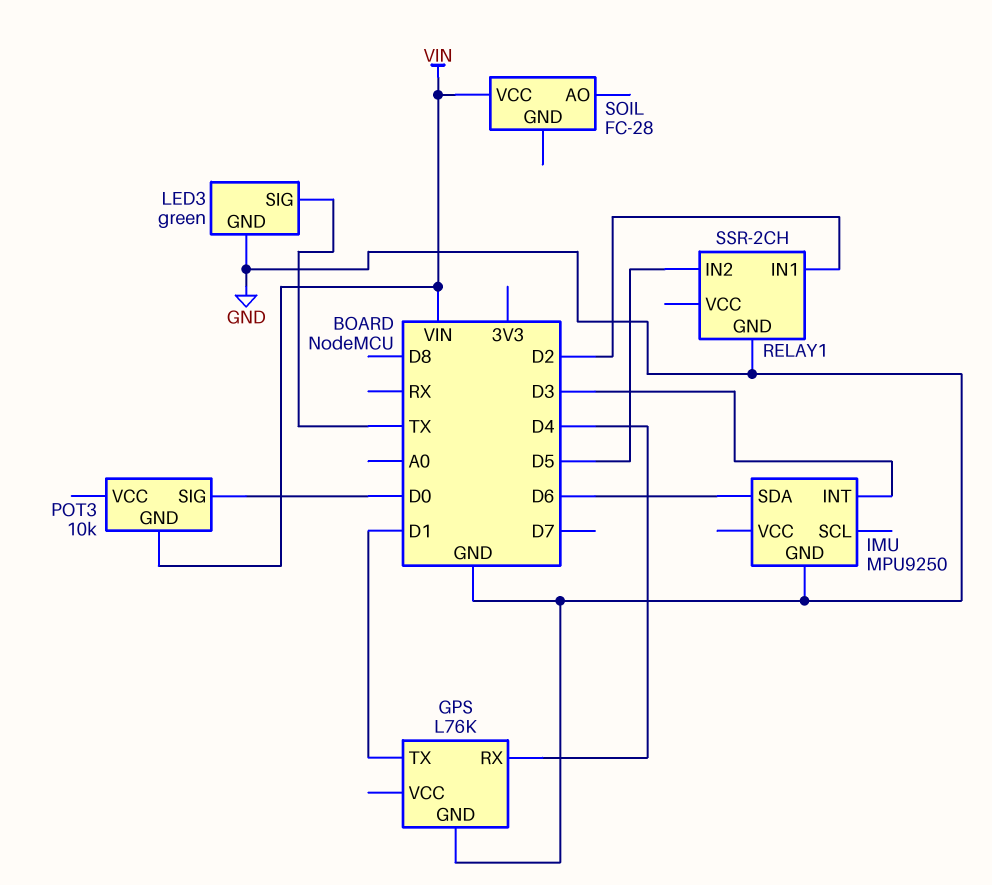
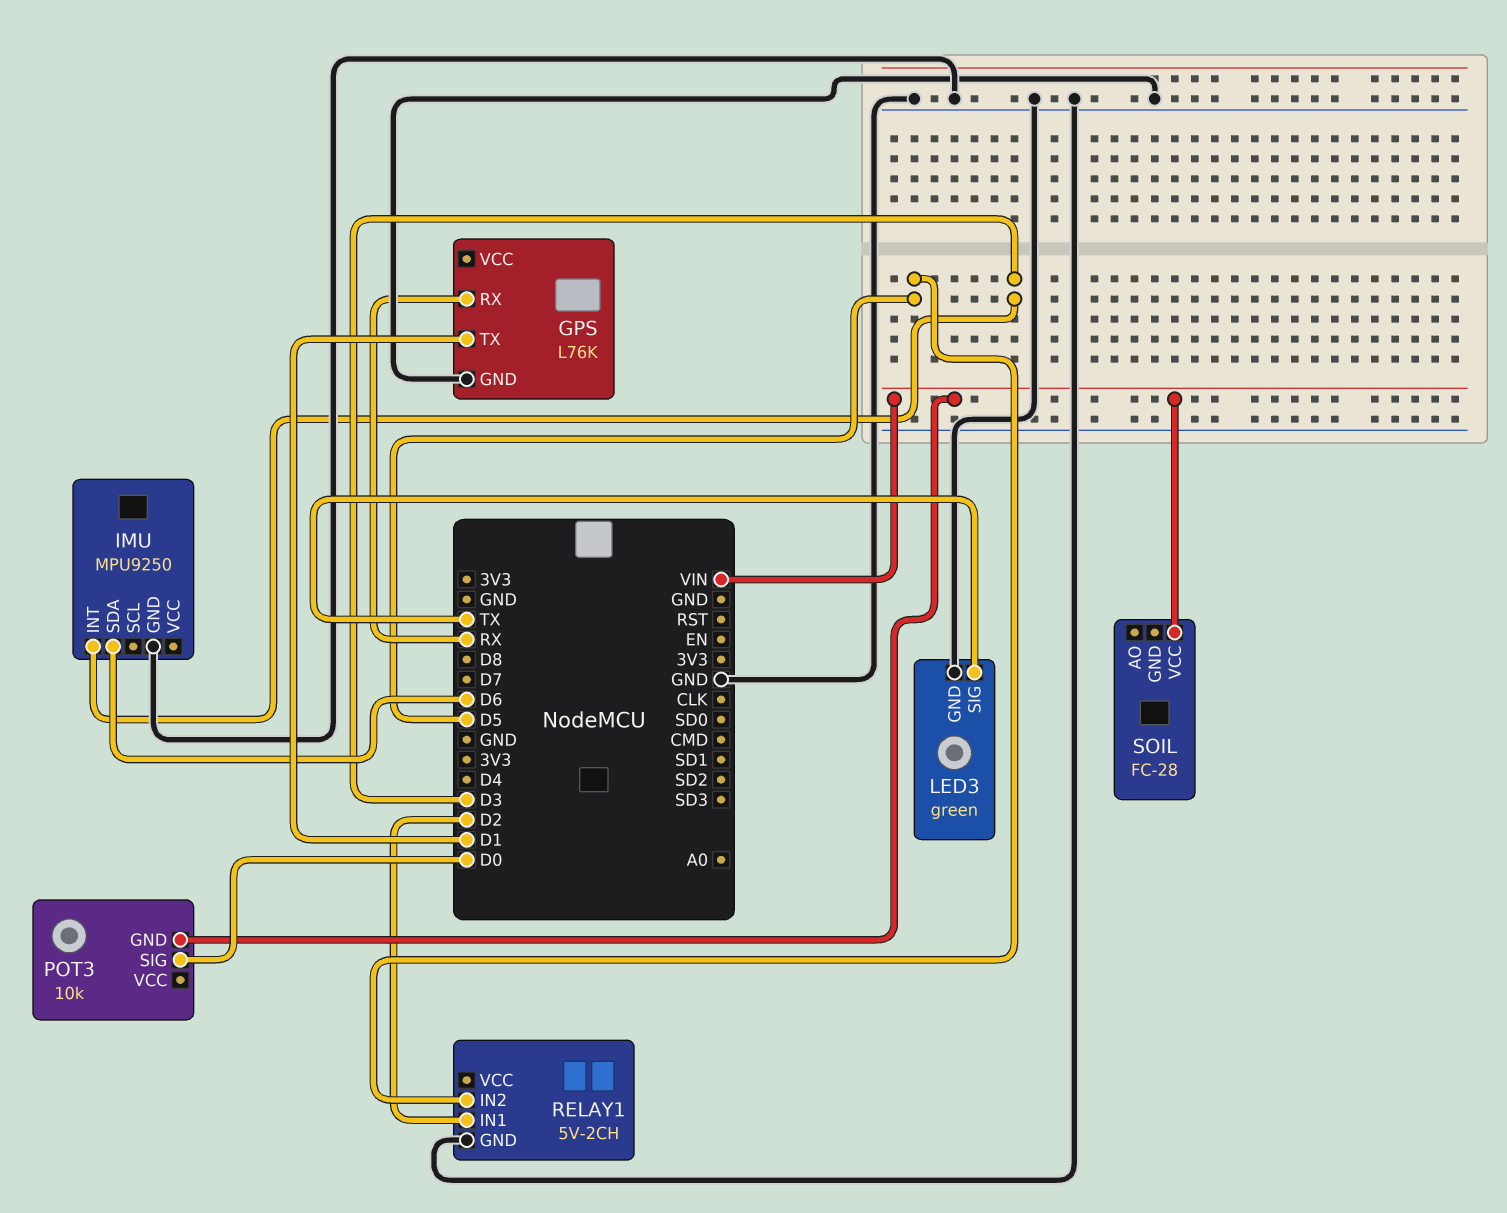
GPS pin RX: D4 -> RX
RELAY1: SSR-2CH -> 5V-2CH

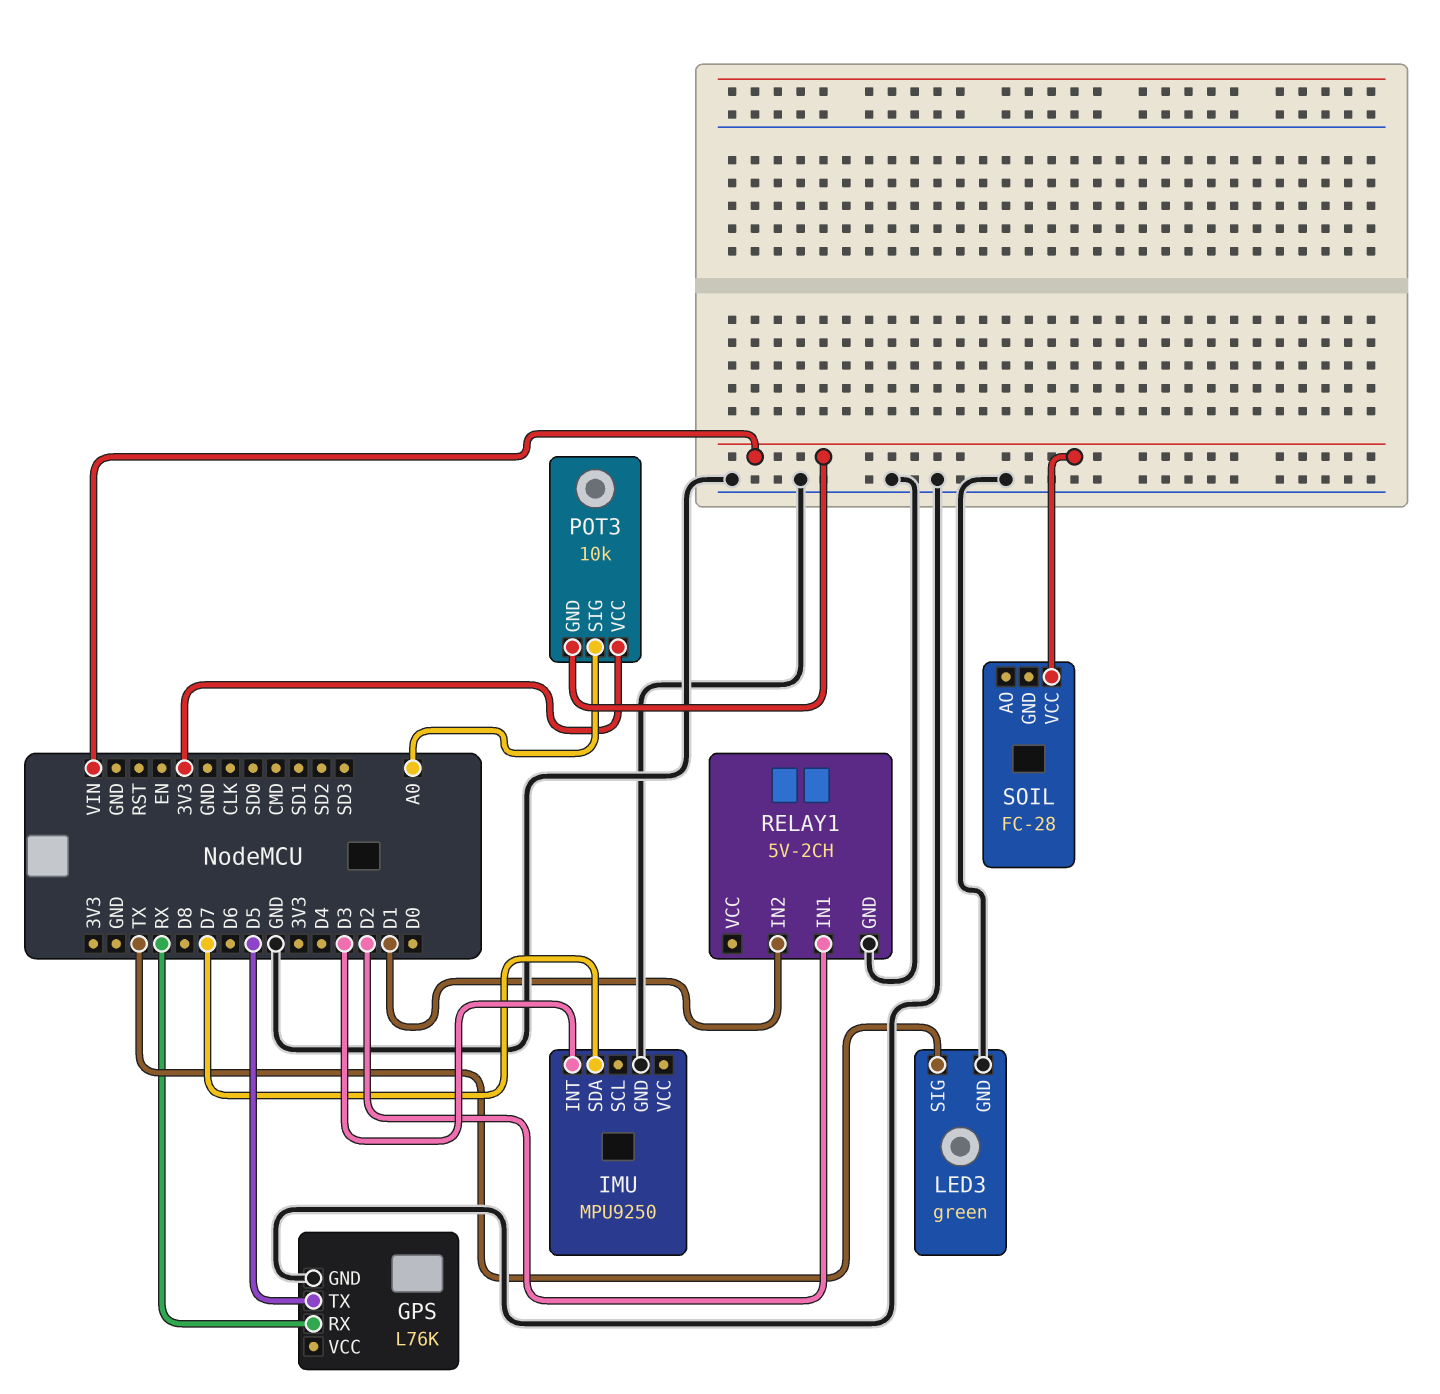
GPS pin TX: D1 -> D5
IMU pin SDA: D6 -> D7
POT3 pin SIG: D0 -> A0
POT3 pin VCC: none -> 3V3
RELAY1 pin IN2: D5 -> D1

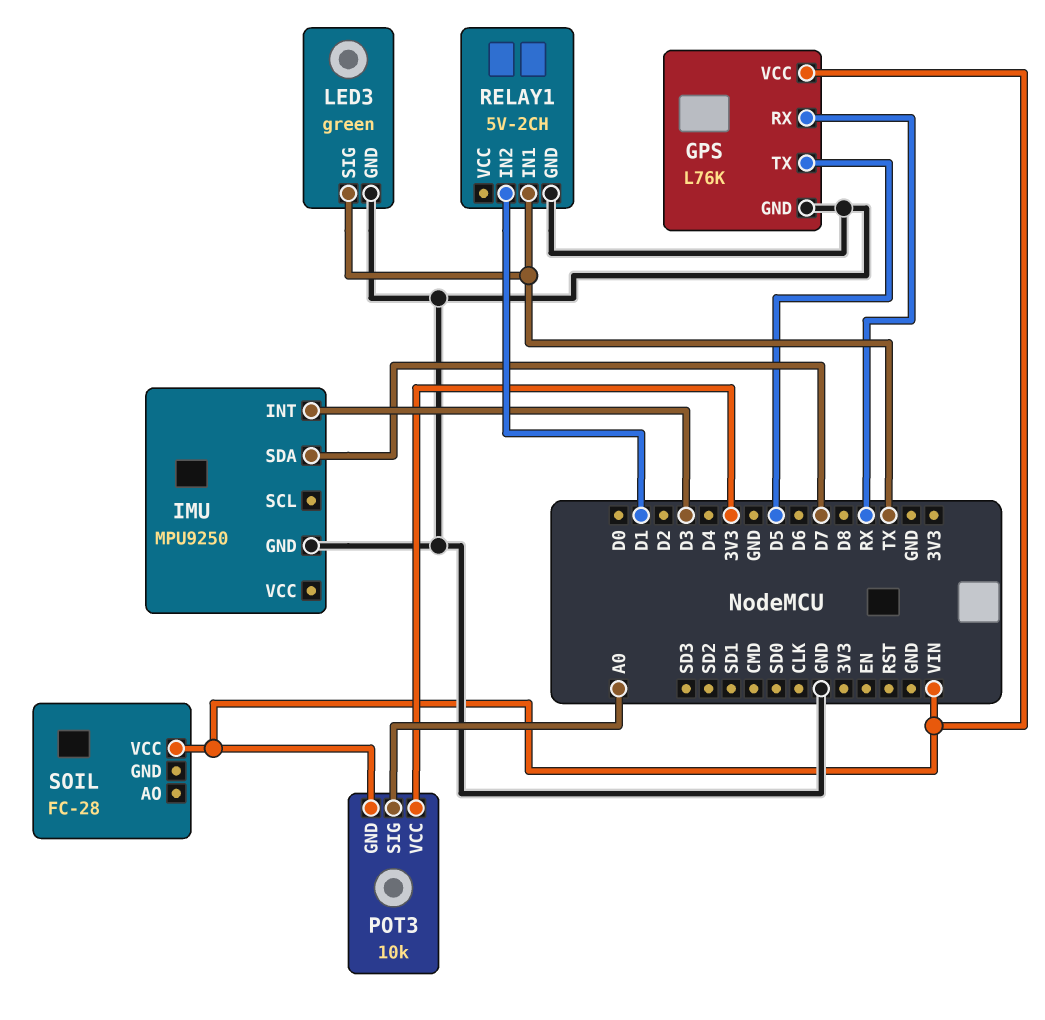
GPS pin VCC: none -> VIN
RELAY1 pin IN1: D2 -> TX

